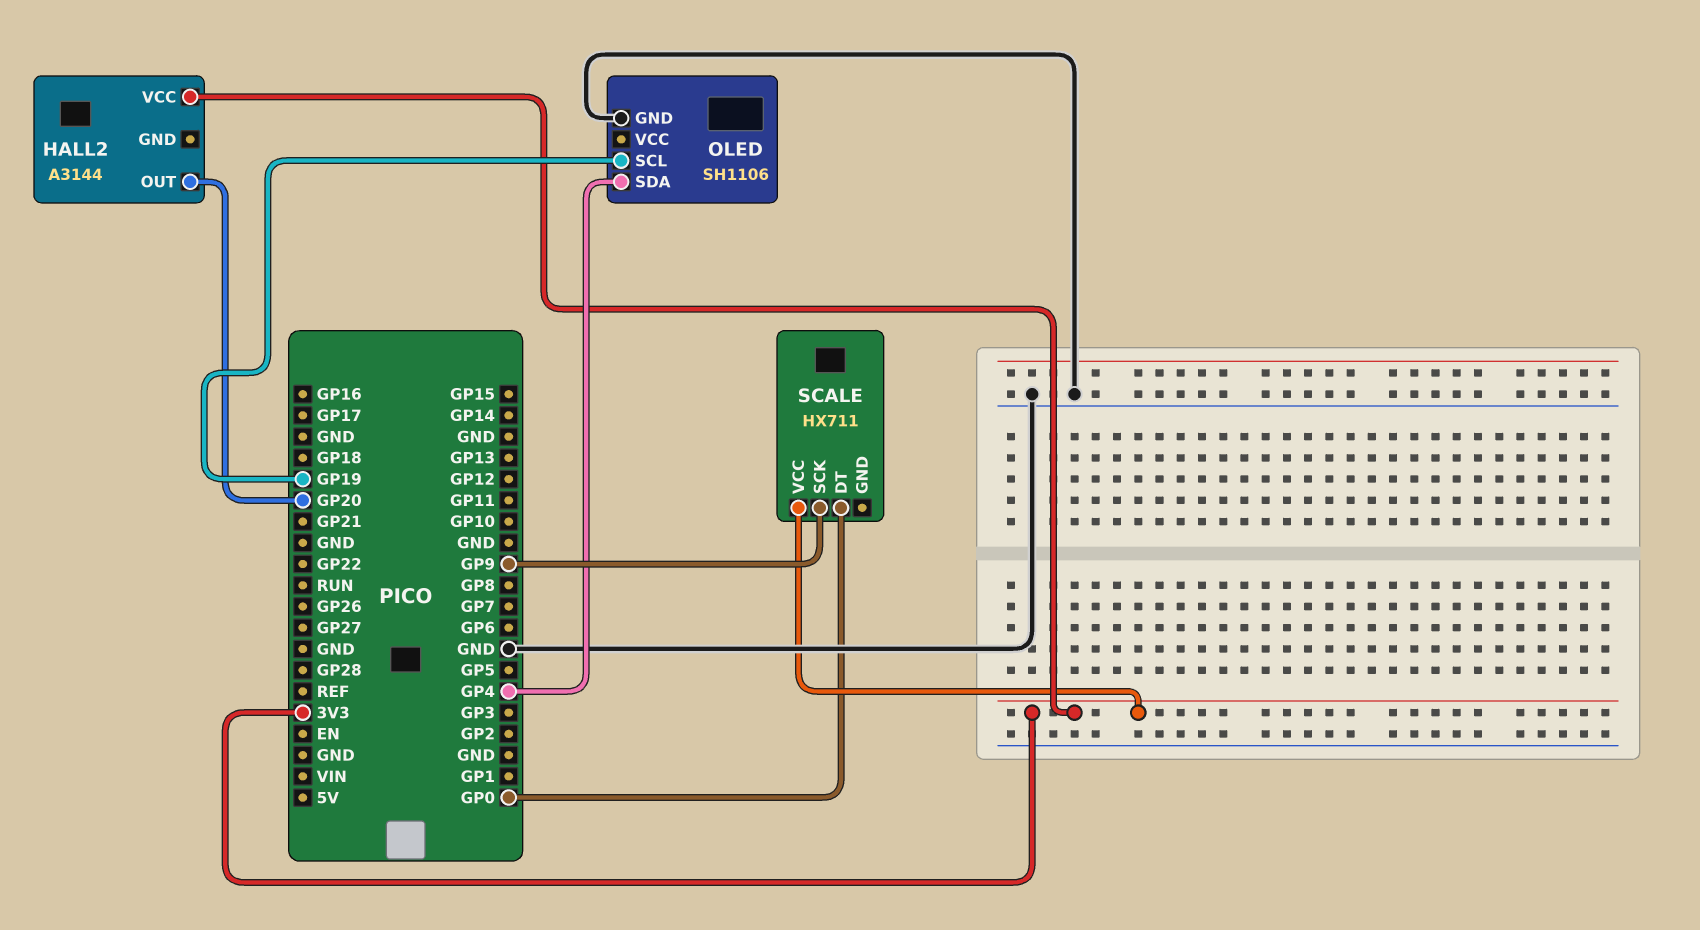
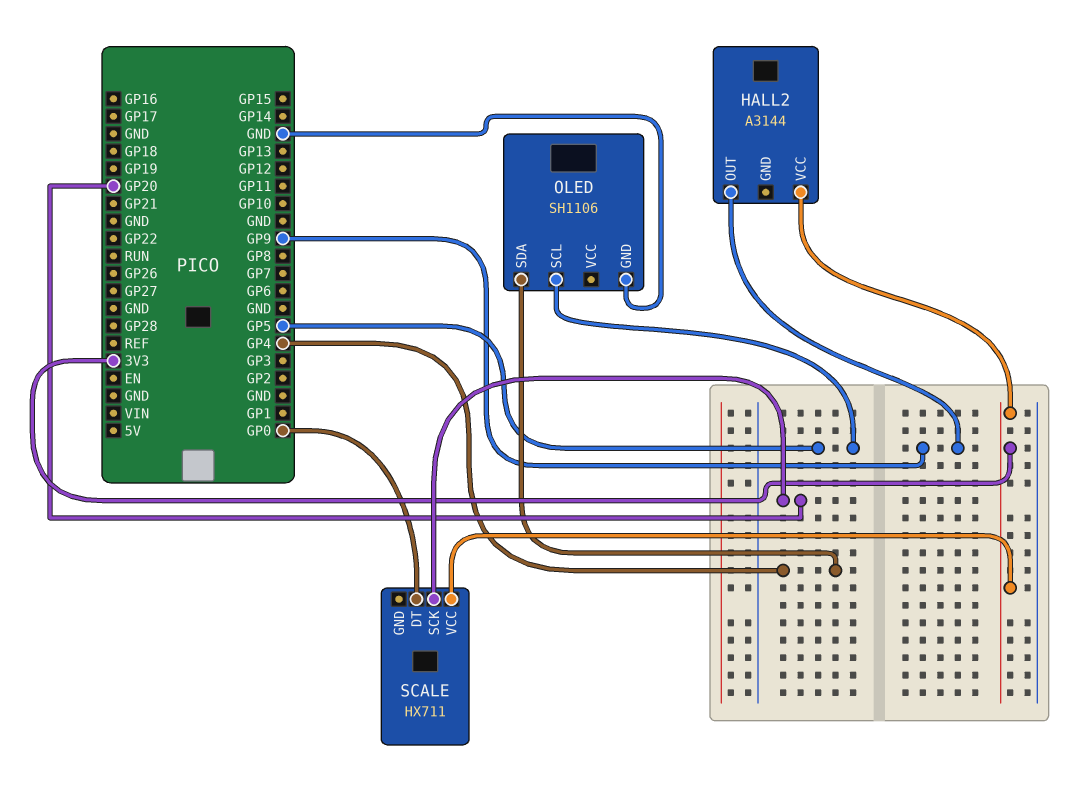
HALL2 pin OUT: GP20 -> GP9
OLED pin SCL: GP19 -> GP5
SCALE pin SCK: GP9 -> GP20

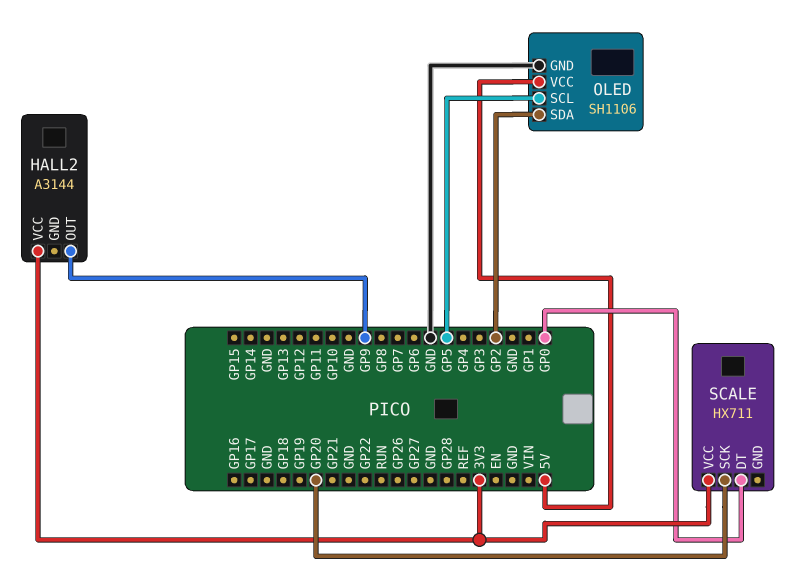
OLED pin SDA: GP4 -> GP2
OLED pin VCC: none -> 5V

